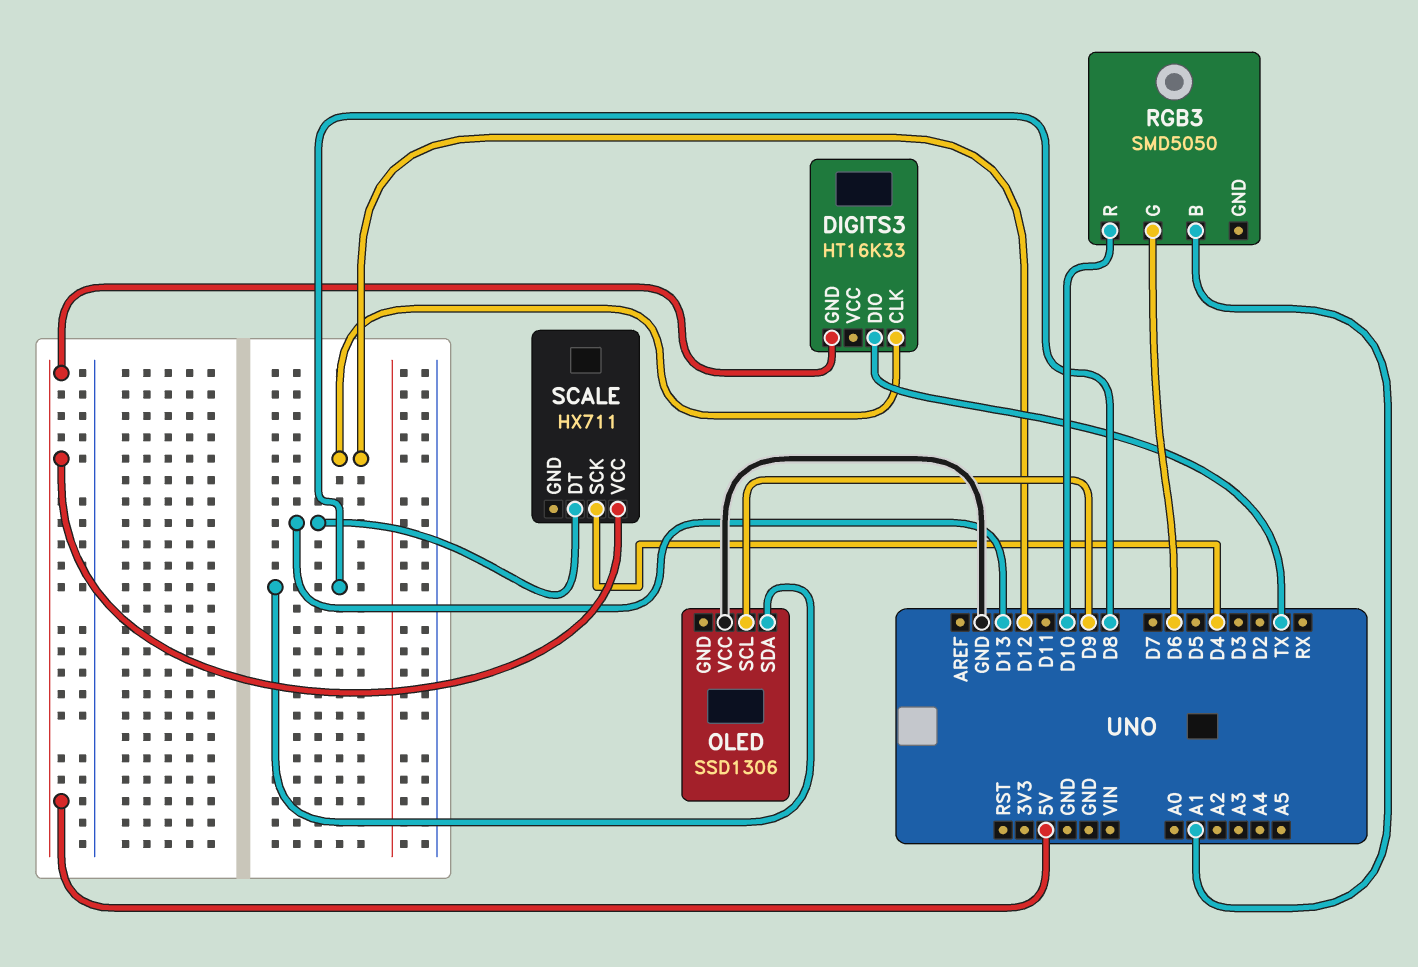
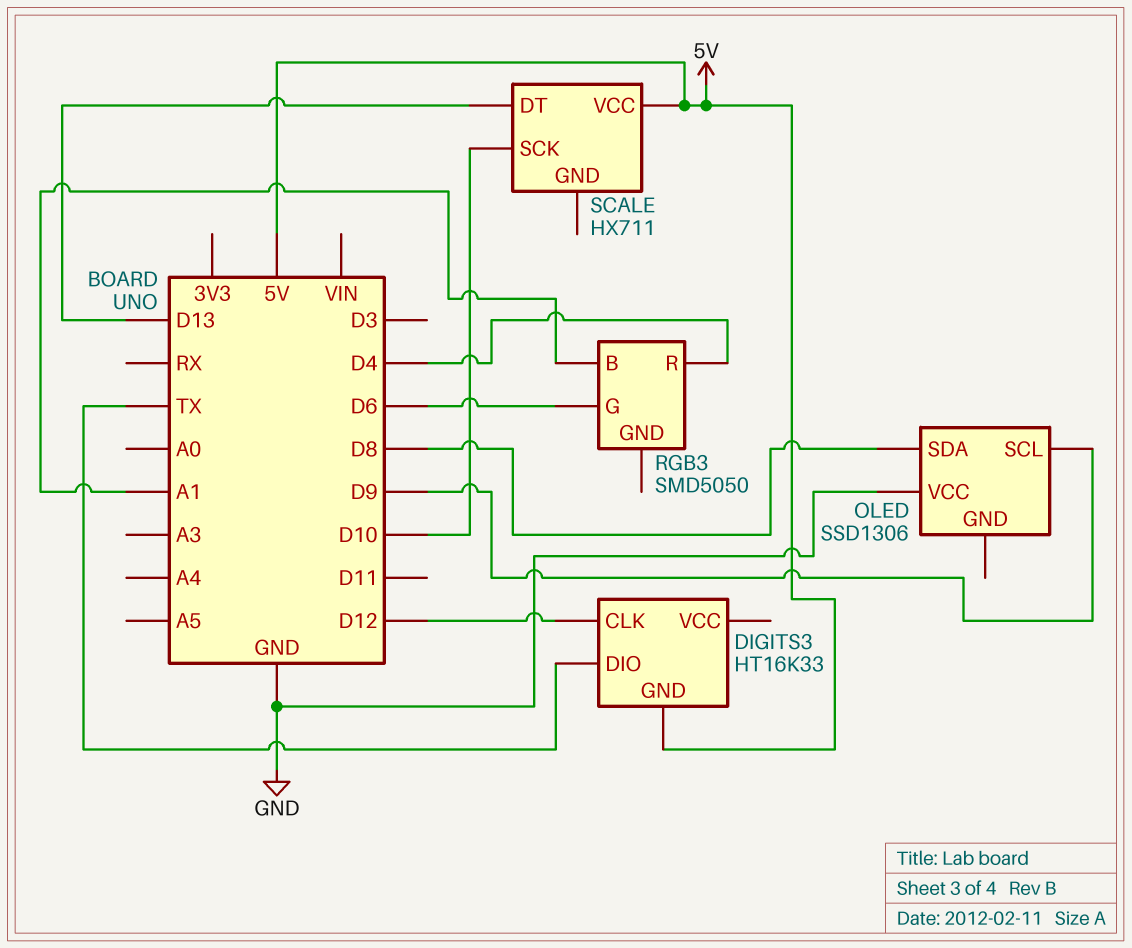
RGB3 pin R: D10 -> D4
SCALE pin SCK: D4 -> D10

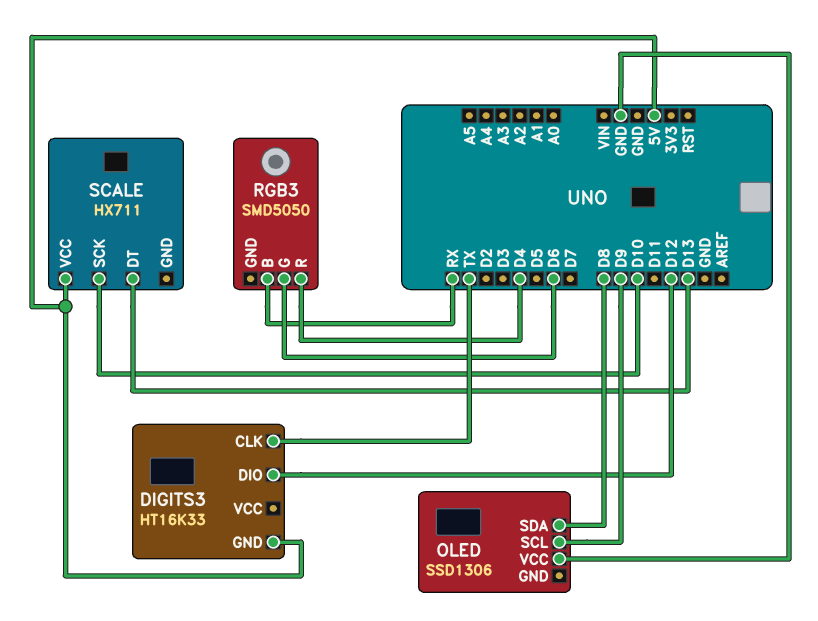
DIGITS3 pin CLK: D12 -> TX
DIGITS3 pin DIO: TX -> D12
RGB3 pin B: A1 -> RX

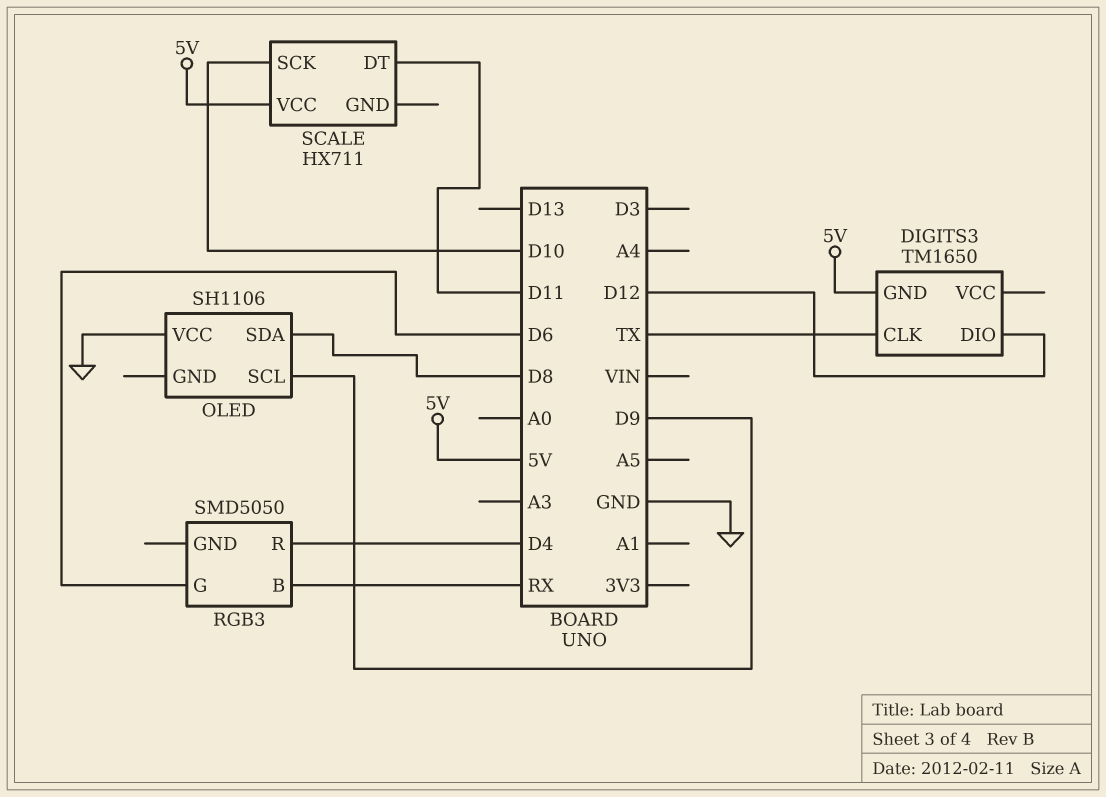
DIGITS3: HT16K33 -> TM1650
OLED: SSD1306 -> SH1106
SCALE pin DT: D13 -> D11

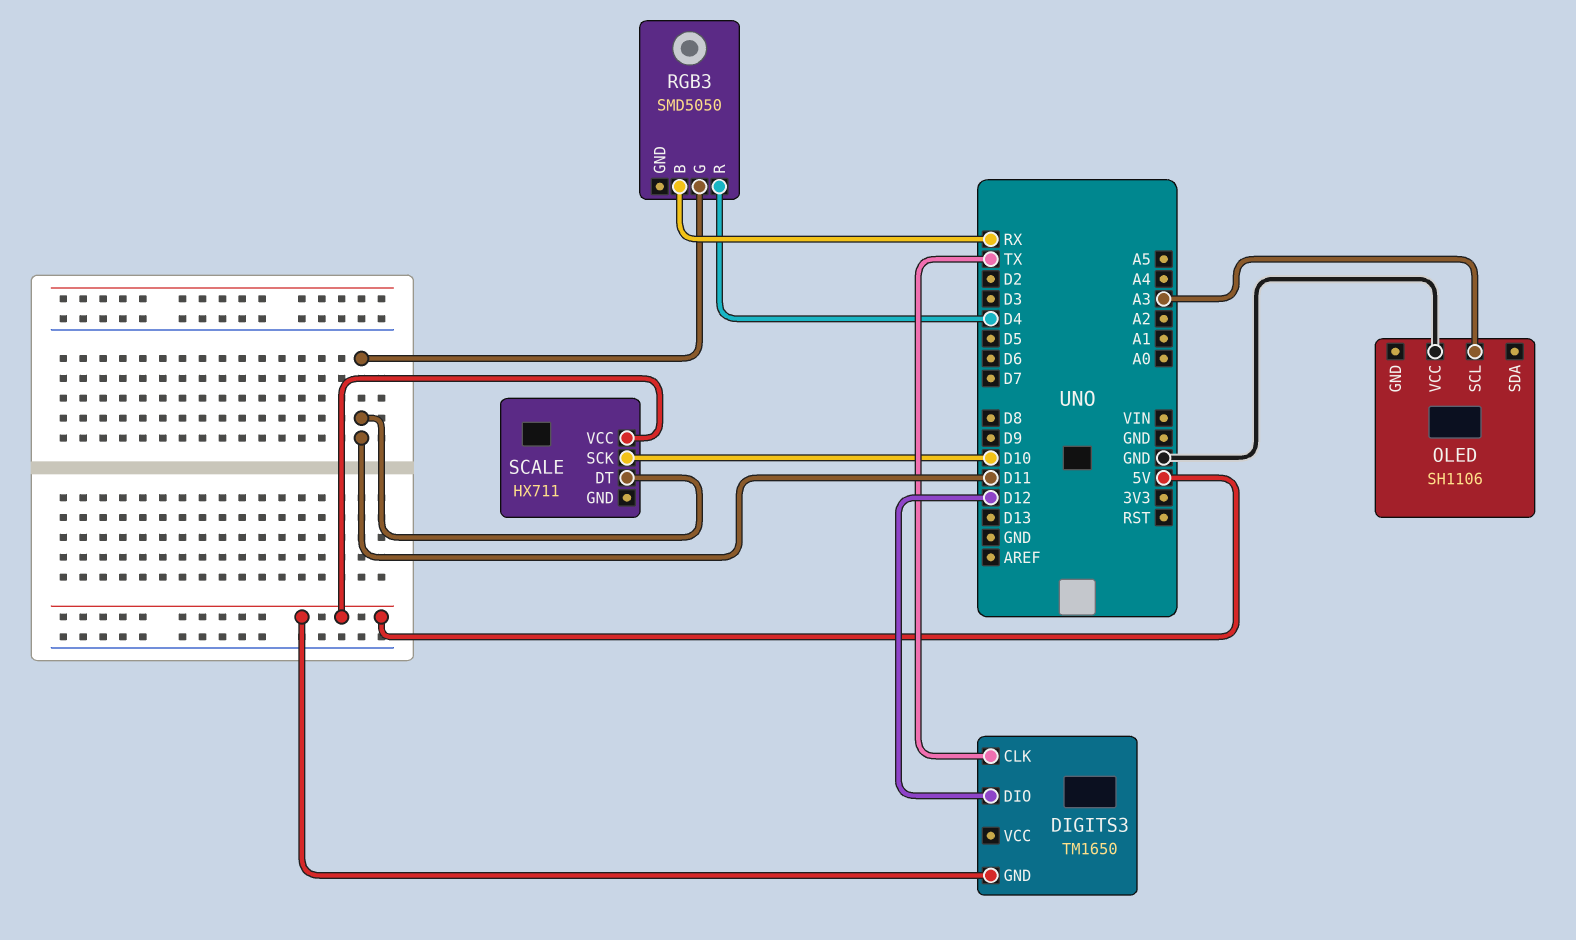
OLED pin SCL: D9 -> A3
OLED pin SDA: D8 -> none
RGB3 pin G: D6 -> D11

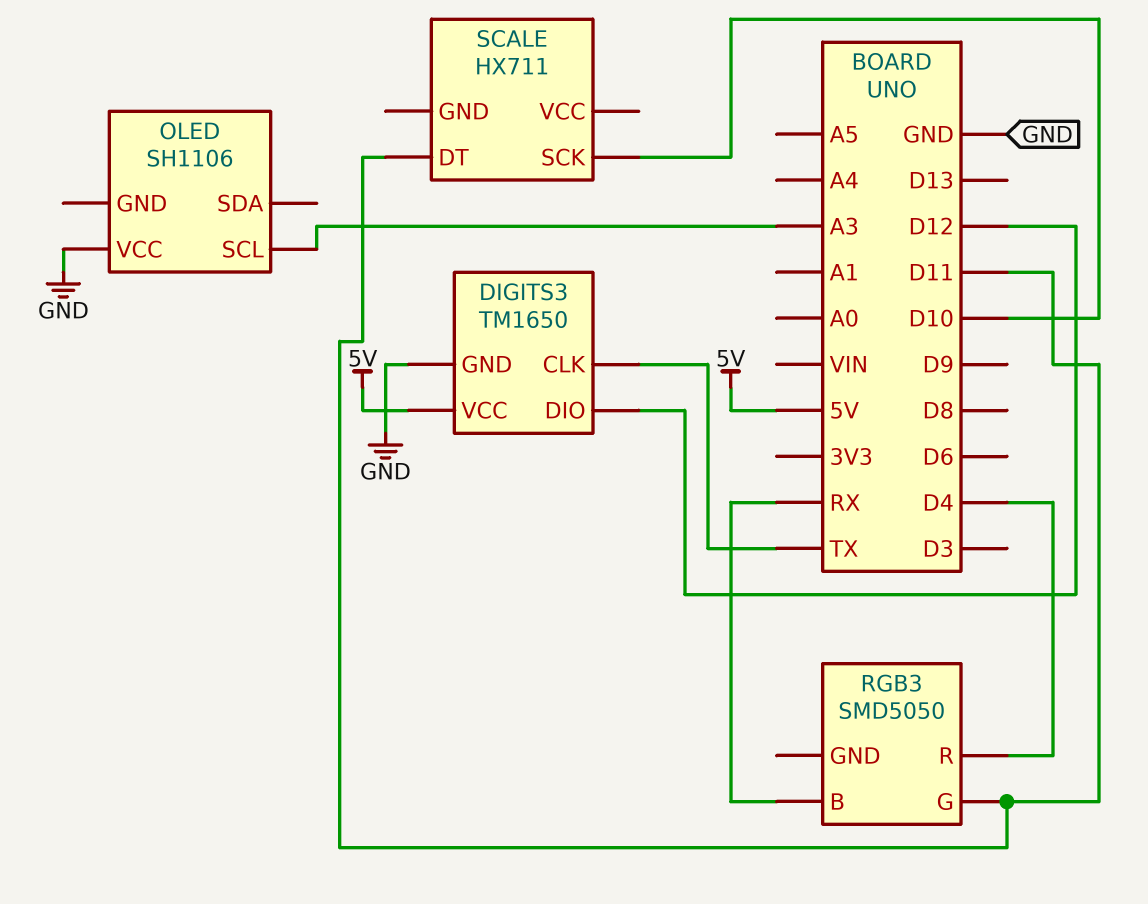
DIGITS3 pin GND: 5V -> GND
DIGITS3 pin VCC: none -> 5V
SCALE pin VCC: 5V -> none

